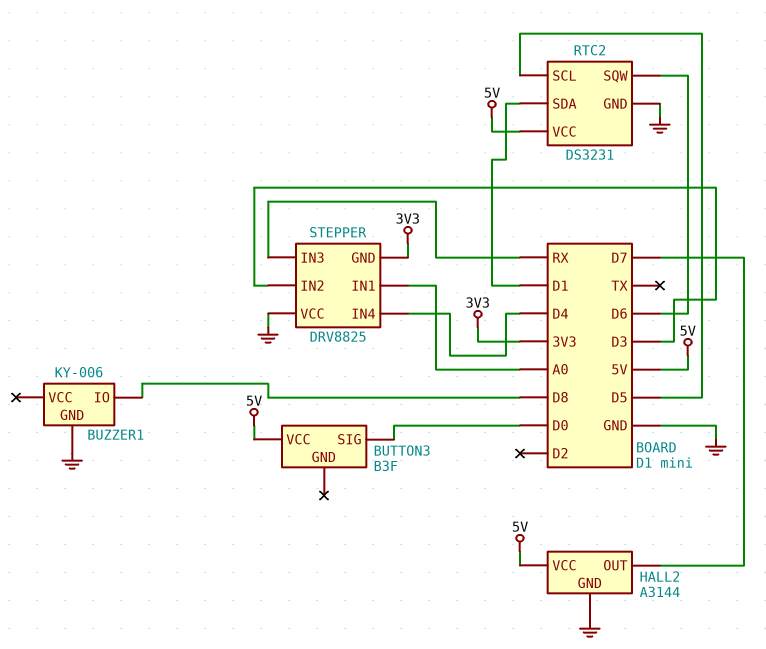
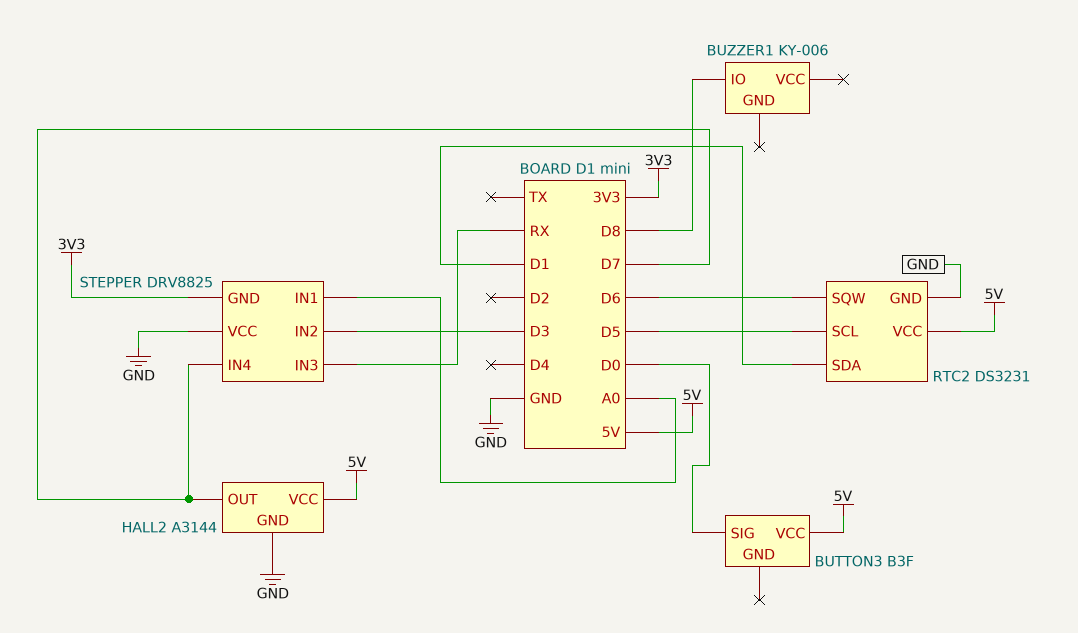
BUZZER1 pin GND: GND -> none
STEPPER pin IN4: D4 -> D7

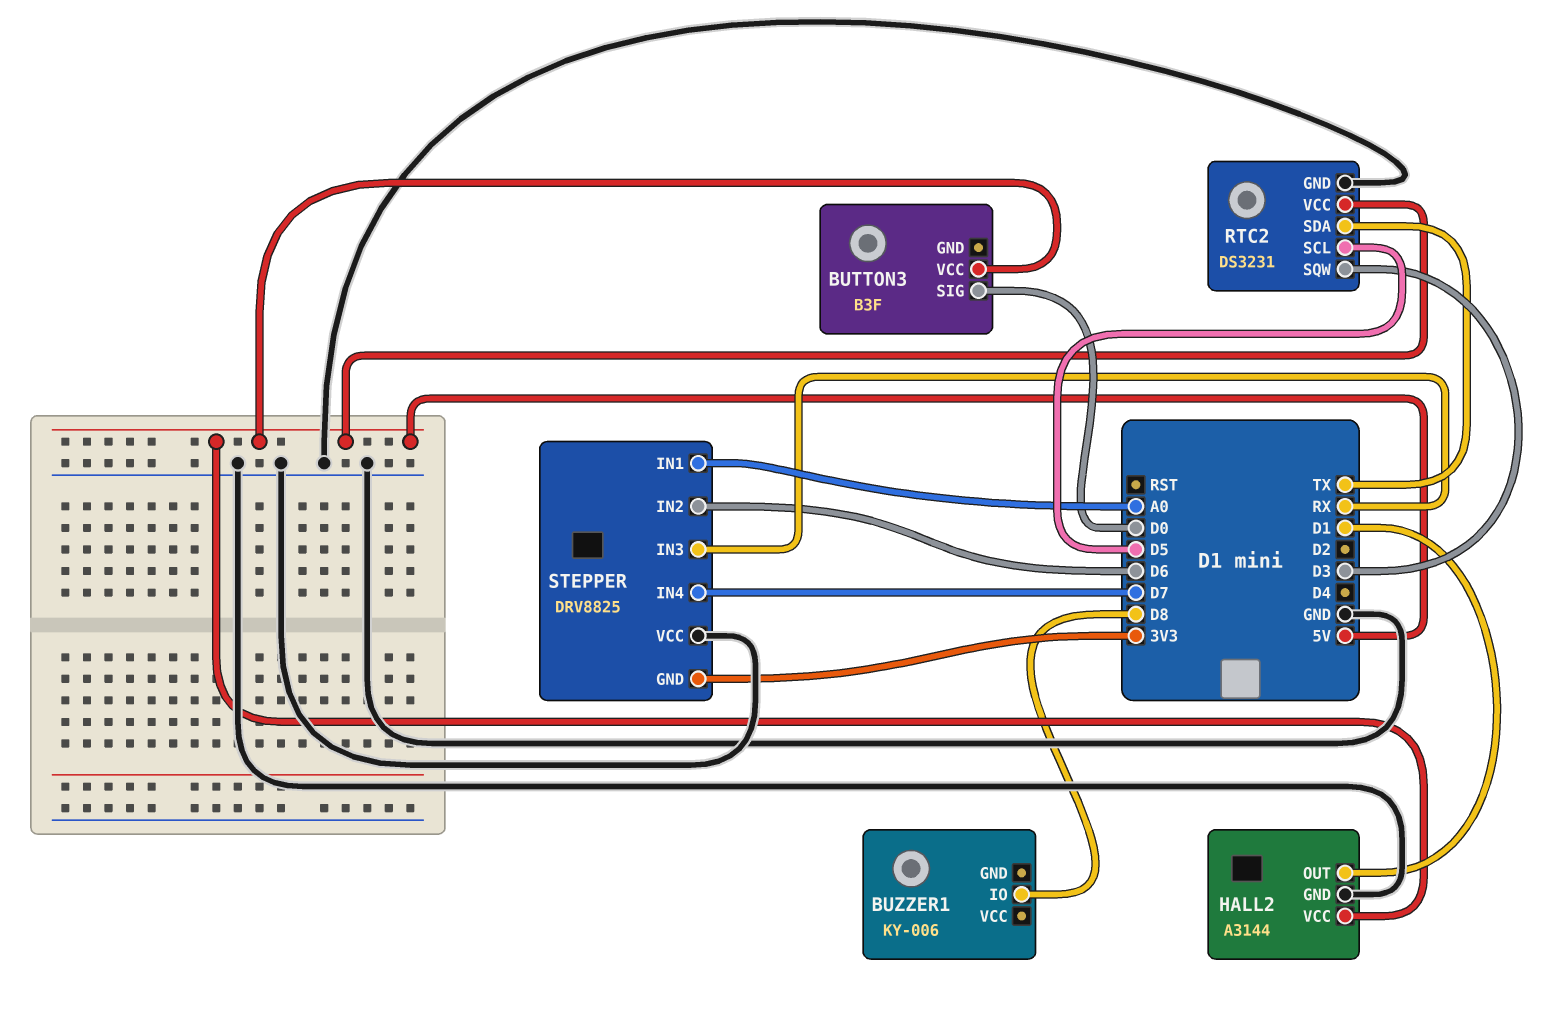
HALL2 pin OUT: D7 -> D1
RTC2 pin SDA: D1 -> TX
RTC2 pin SQW: D6 -> D3
STEPPER pin IN2: D3 -> D6

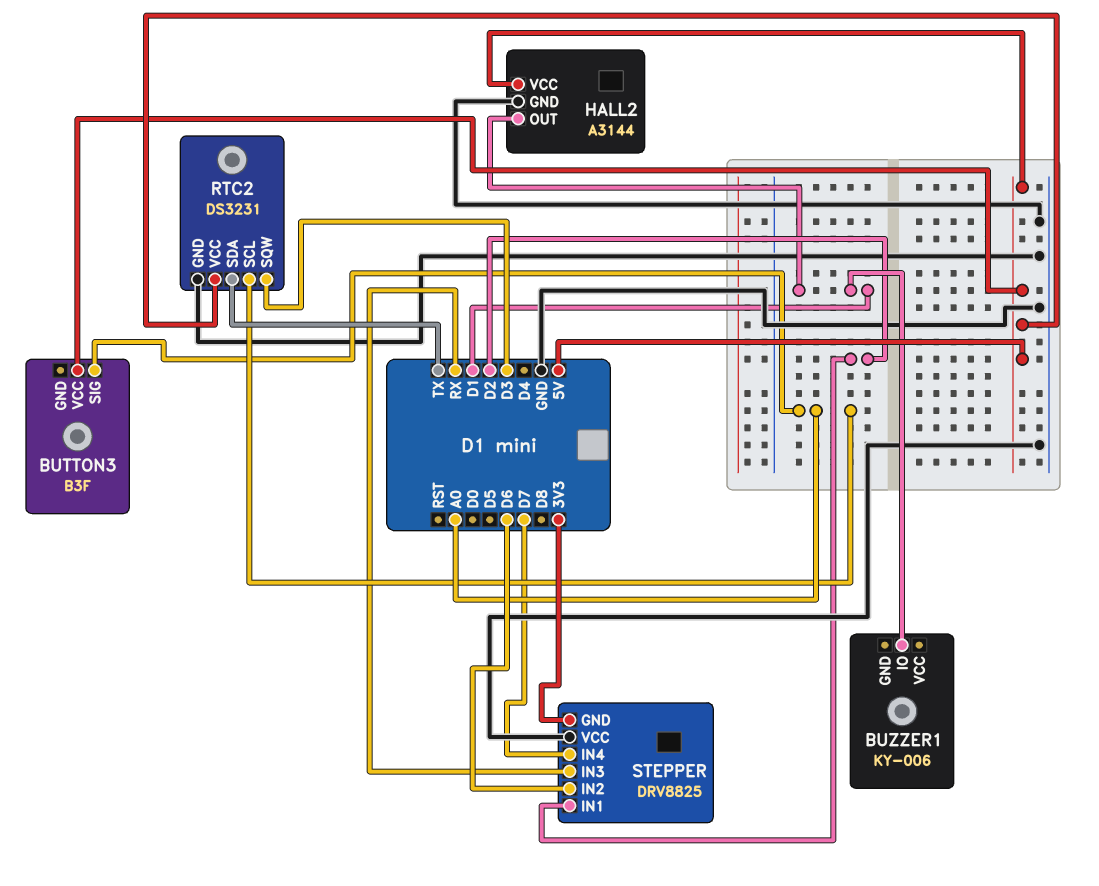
BUTTON3 pin SIG: D0 -> A0
BUZZER1 pin IO: D8 -> D1
RTC2 pin SCL: D5 -> A0
STEPPER pin IN1: A0 -> D2

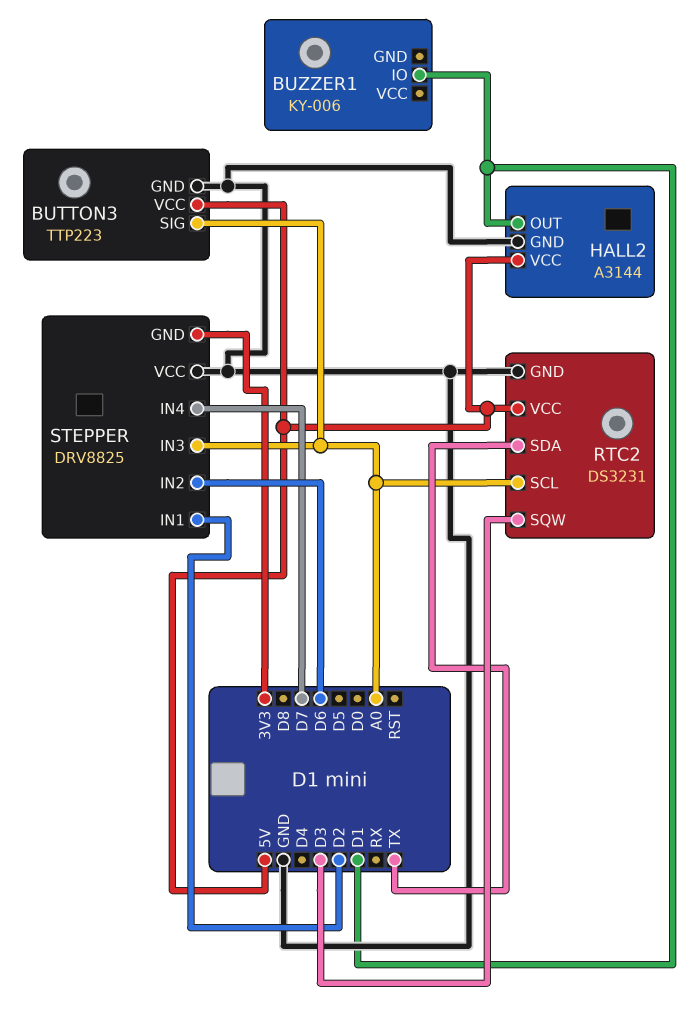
BUTTON3: B3F -> TTP223
BUTTON3 pin GND: none -> GND
STEPPER pin IN3: RX -> A0

